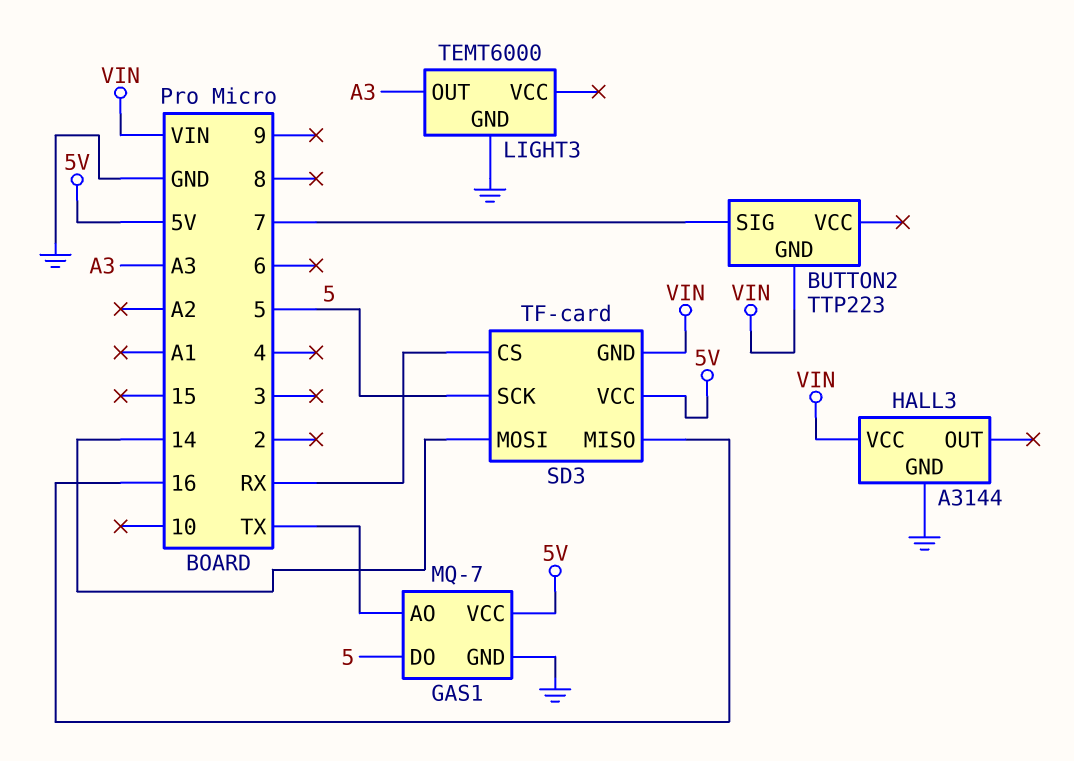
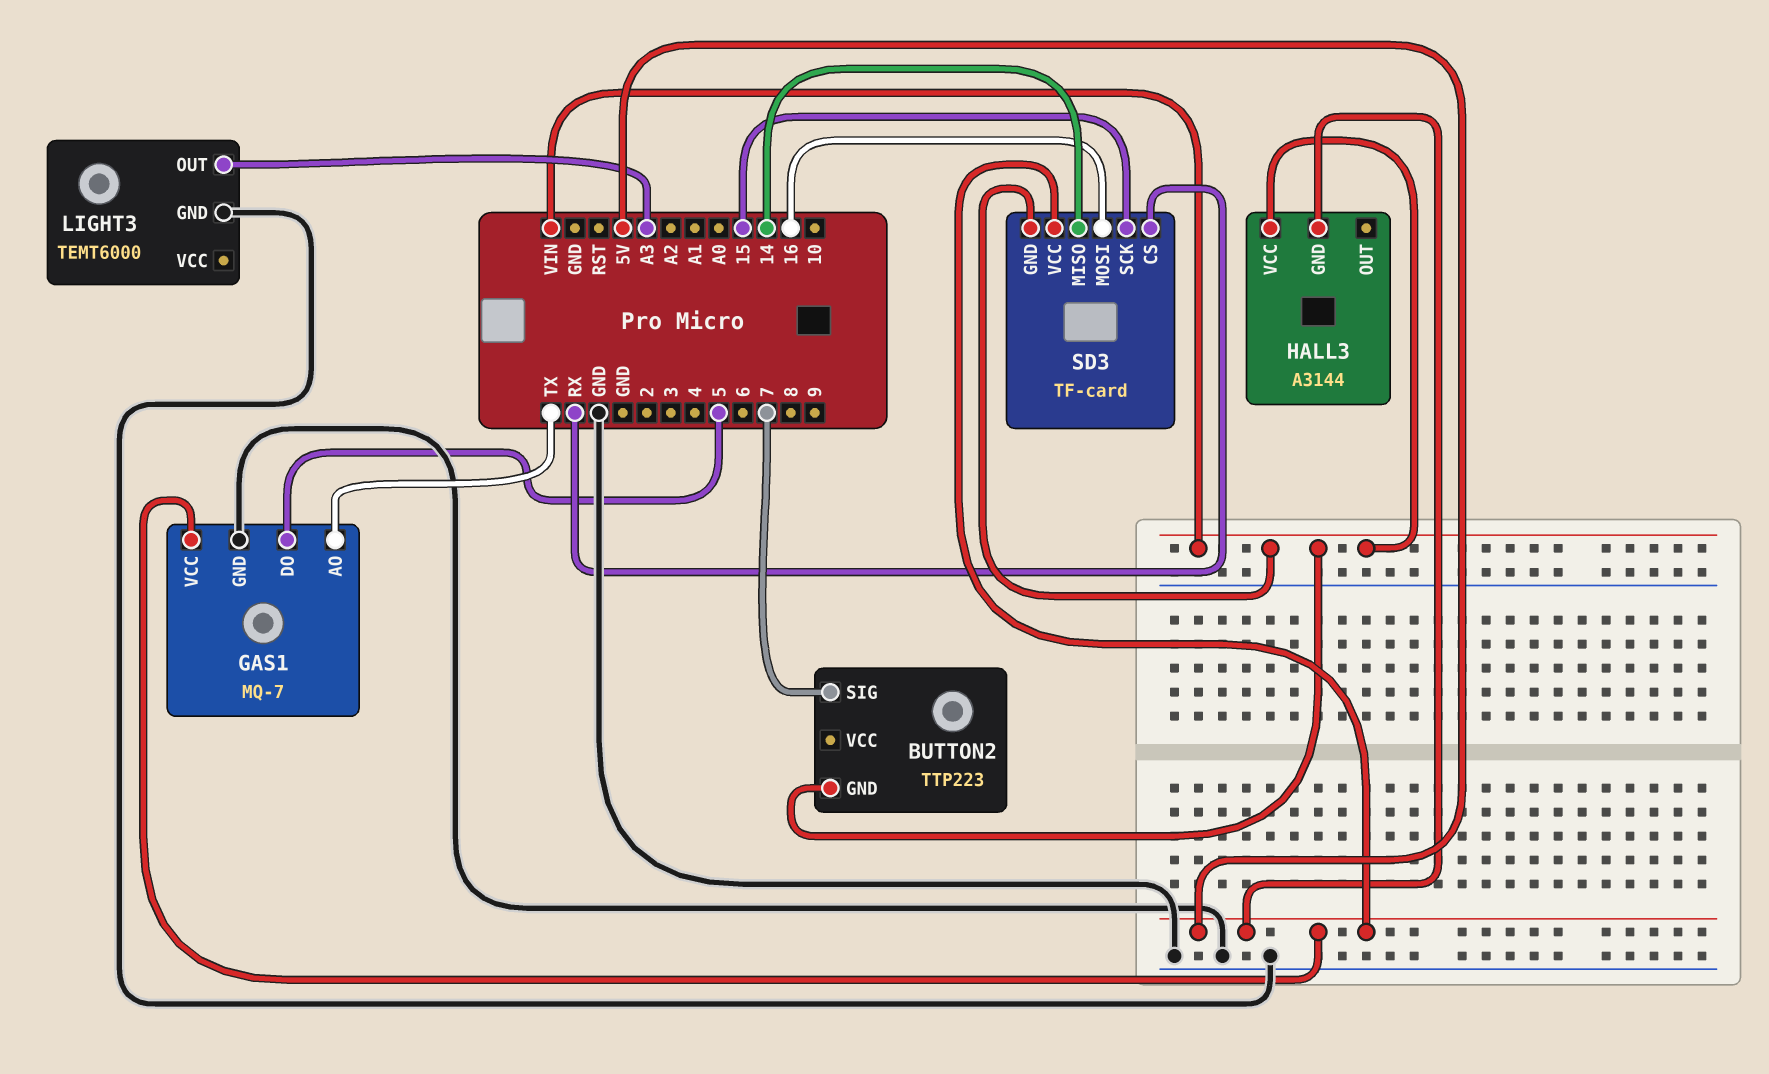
HALL3 pin GND: GND -> 5V
SD3 pin MISO: 16 -> 14
SD3 pin MOSI: 14 -> 16
SD3 pin SCK: 5 -> 15

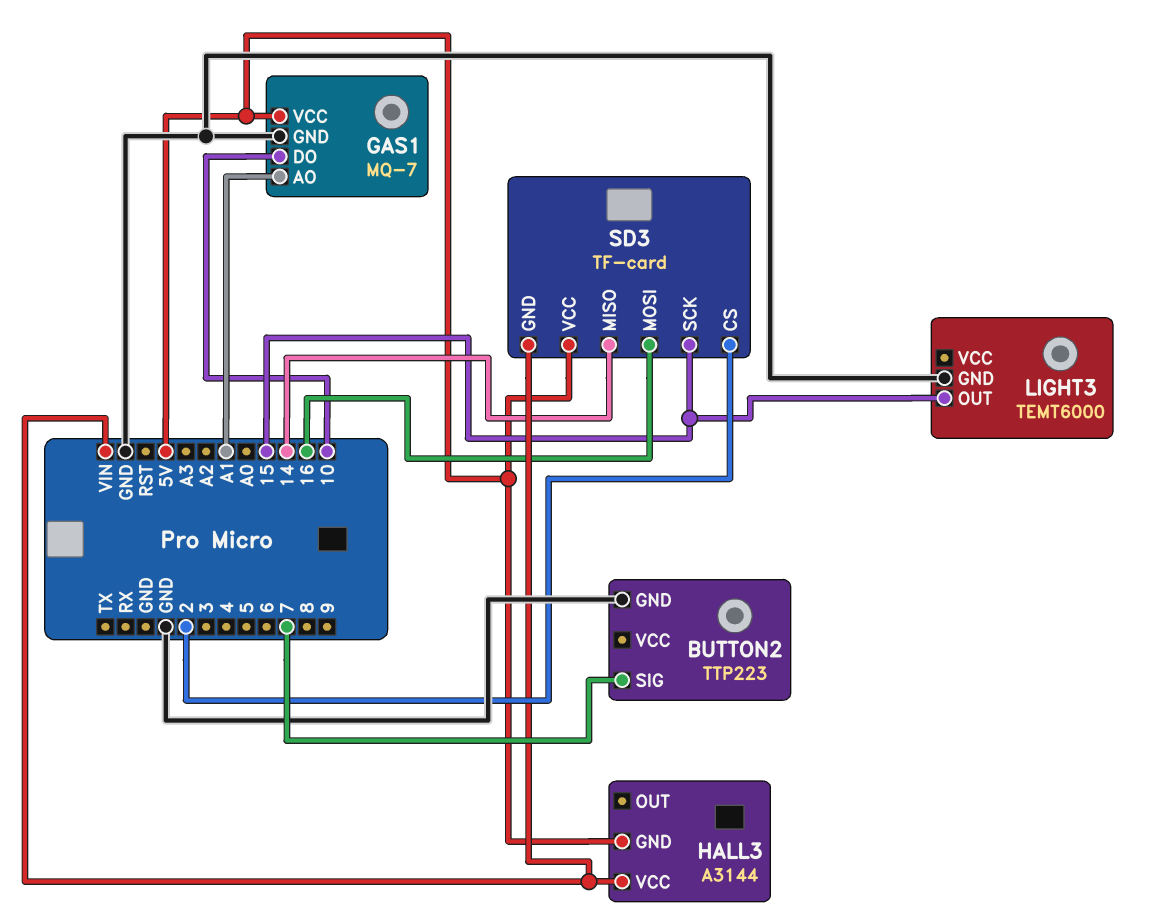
BUTTON2 pin GND: VIN -> GND
GAS1 pin AO: TX -> A1
GAS1 pin DO: 5 -> 10
LIGHT3 pin OUT: A3 -> 15
SD3 pin CS: RX -> 2

